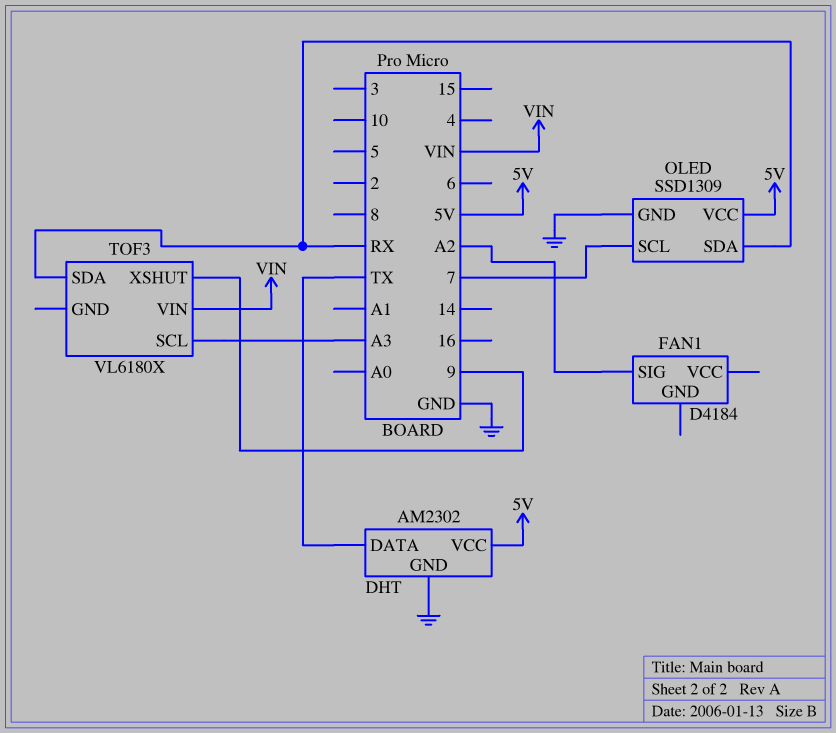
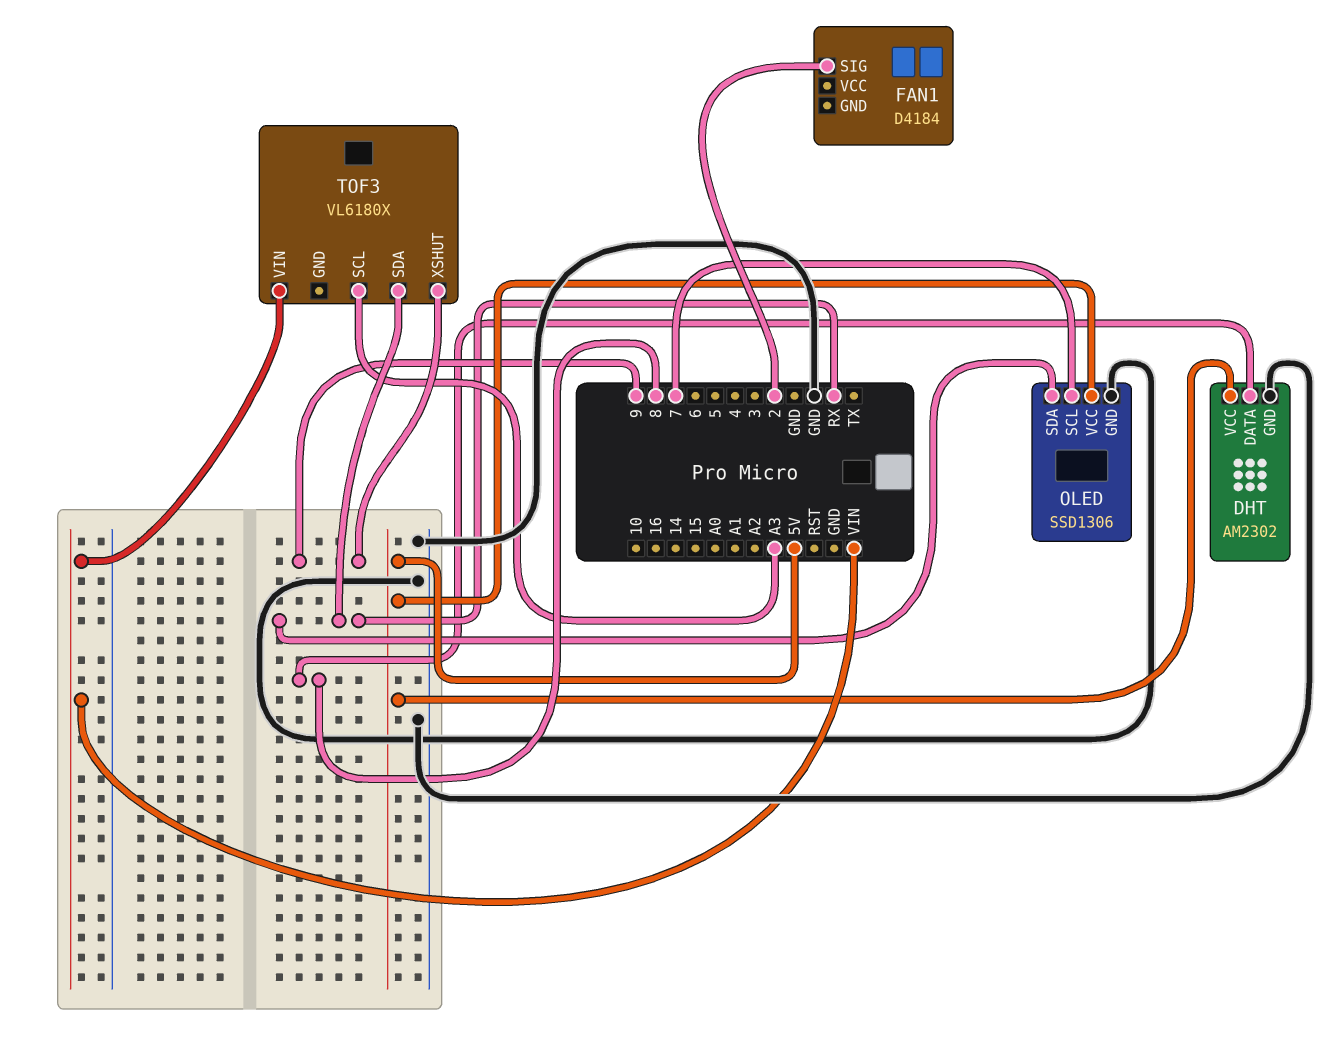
DHT pin DATA: TX -> 8
FAN1 pin SIG: A2 -> 2
OLED: SSD1309 -> SSD1306

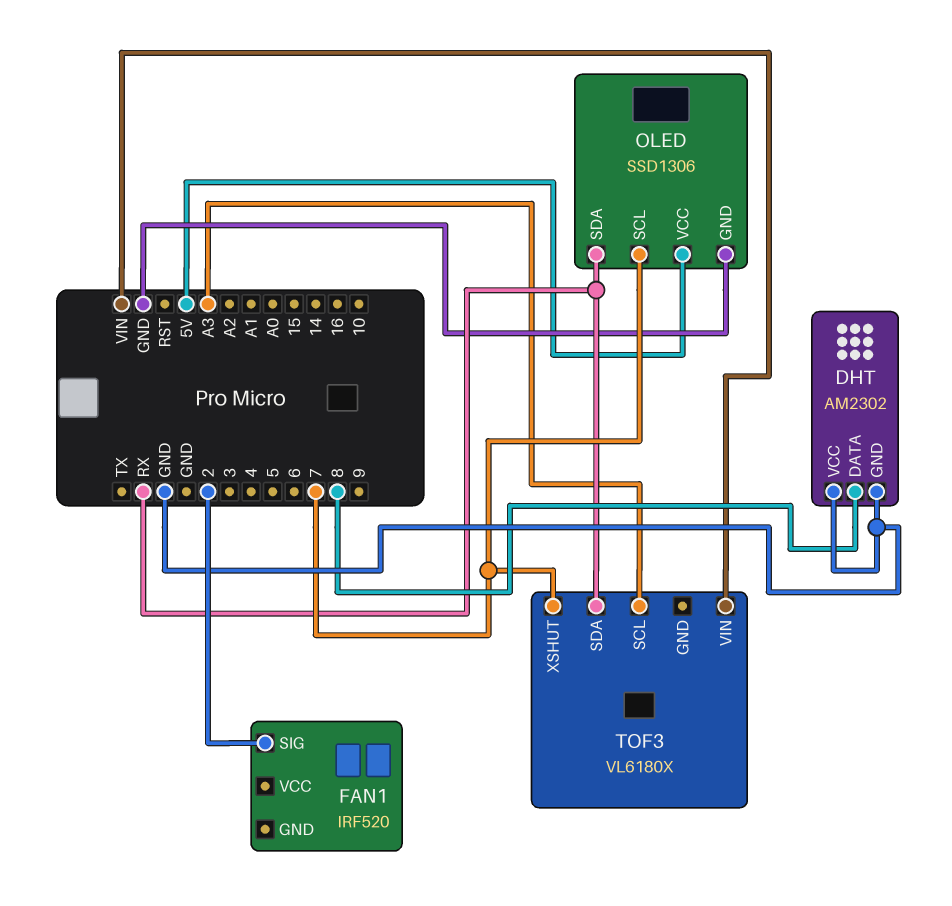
DHT pin VCC: 5V -> GND
FAN1: D4184 -> IRF520
TOF3 pin XSHUT: 9 -> 7

